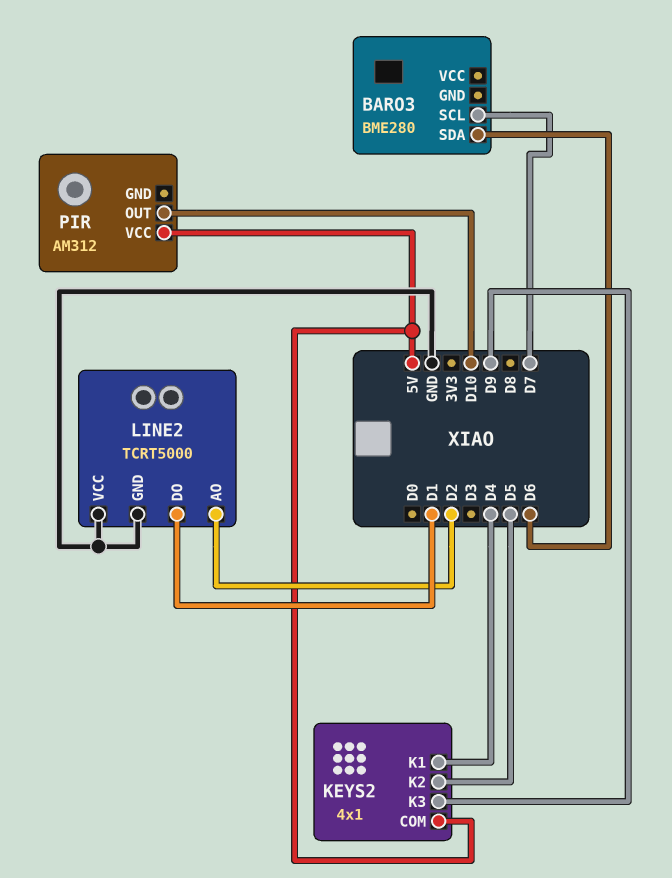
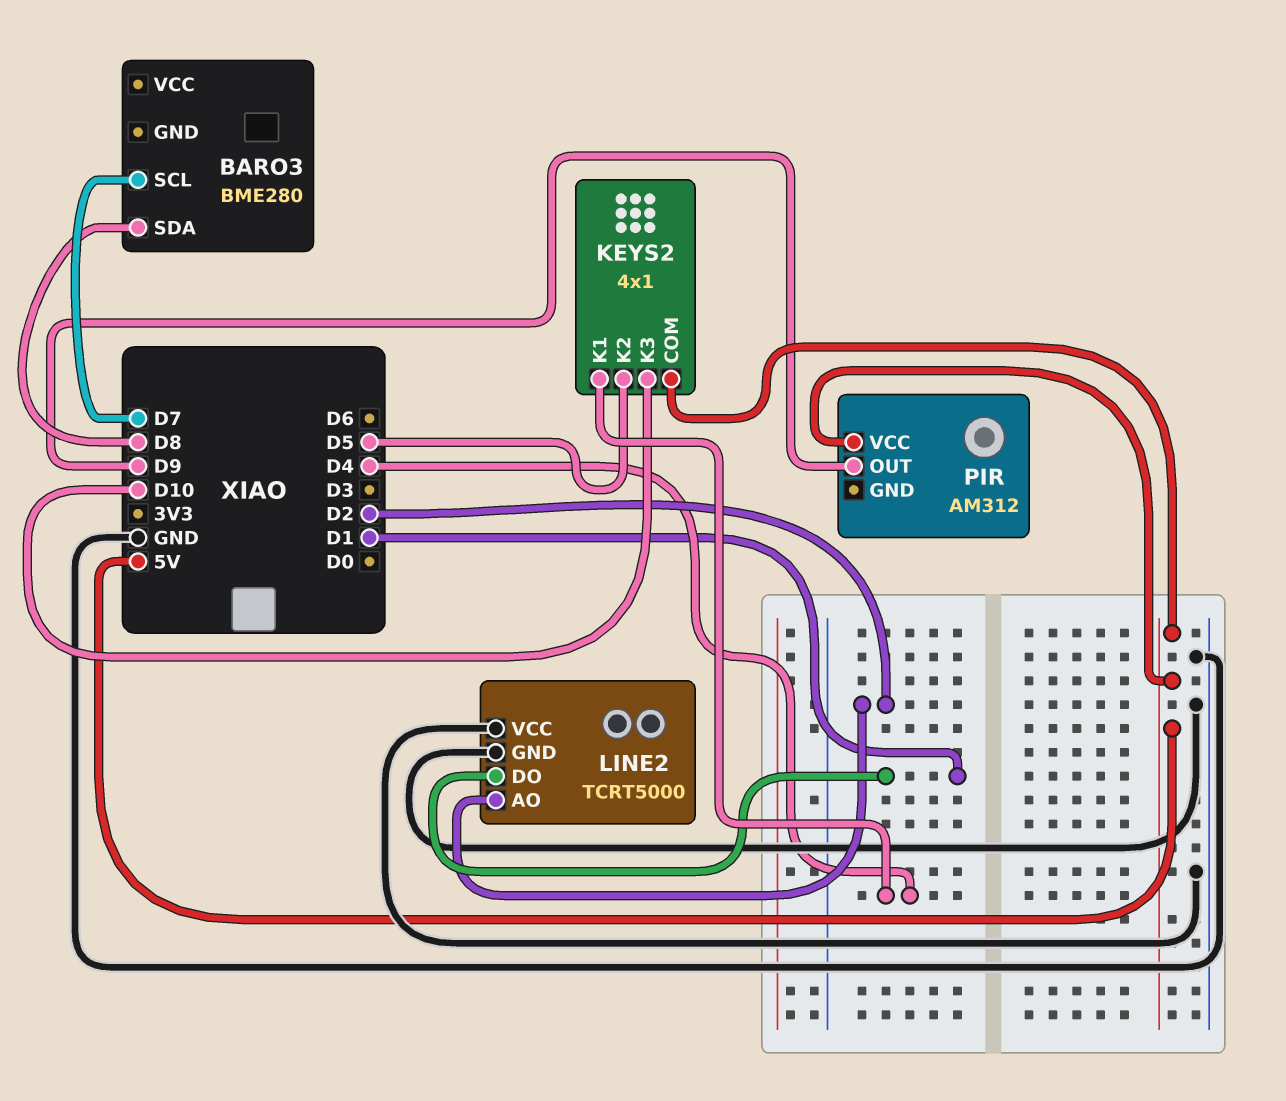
BARO3 pin SDA: D6 -> D8
KEYS2 pin K3: D9 -> D10
PIR pin OUT: D10 -> D9

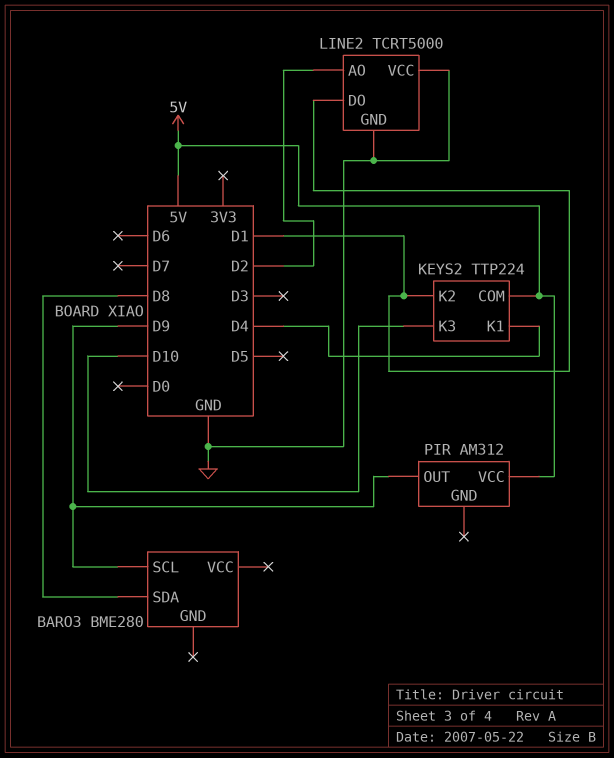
BARO3 pin SCL: D7 -> D9
KEYS2: 4x1 -> TTP224
KEYS2 pin K2: D5 -> D1

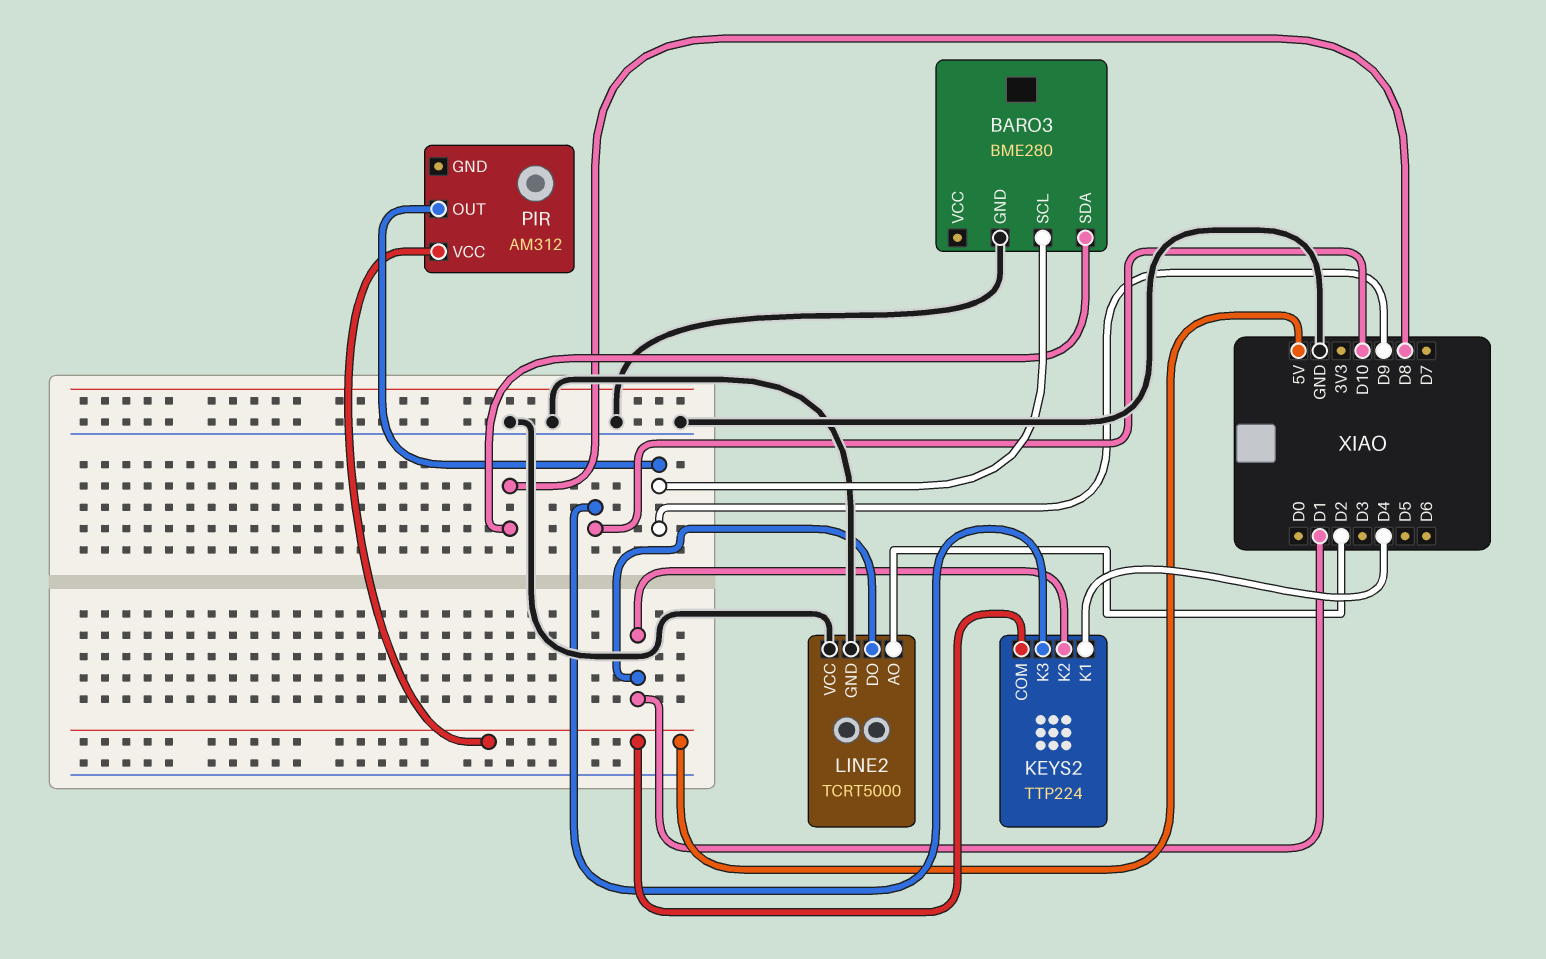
BARO3 pin GND: none -> GND

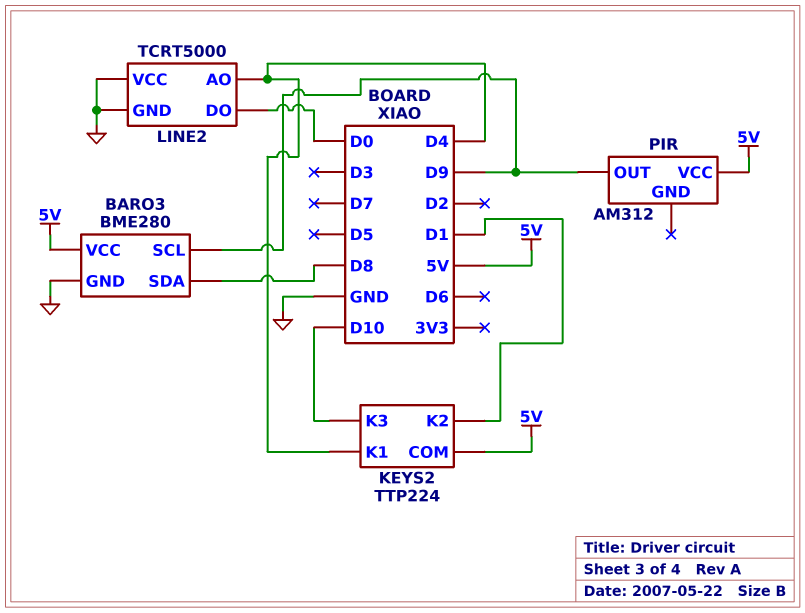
BARO3 pin VCC: none -> 5V
LINE2 pin AO: D2 -> D4
LINE2 pin DO: D1 -> D0

